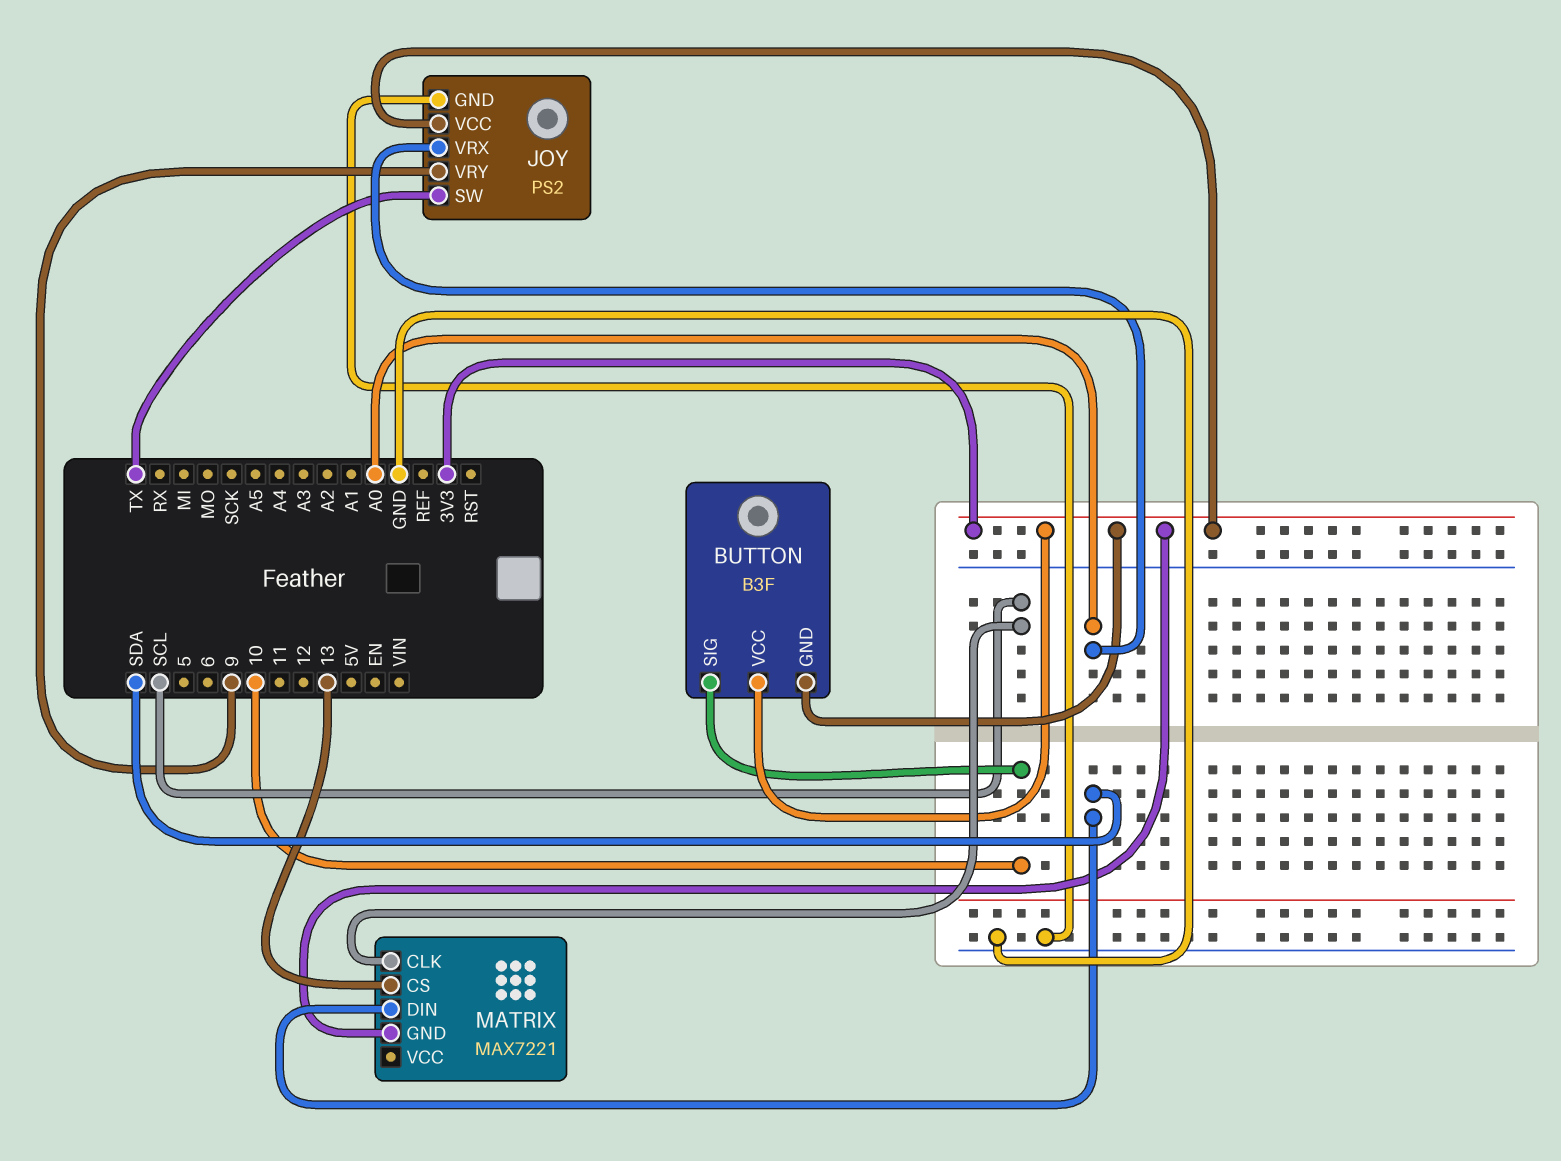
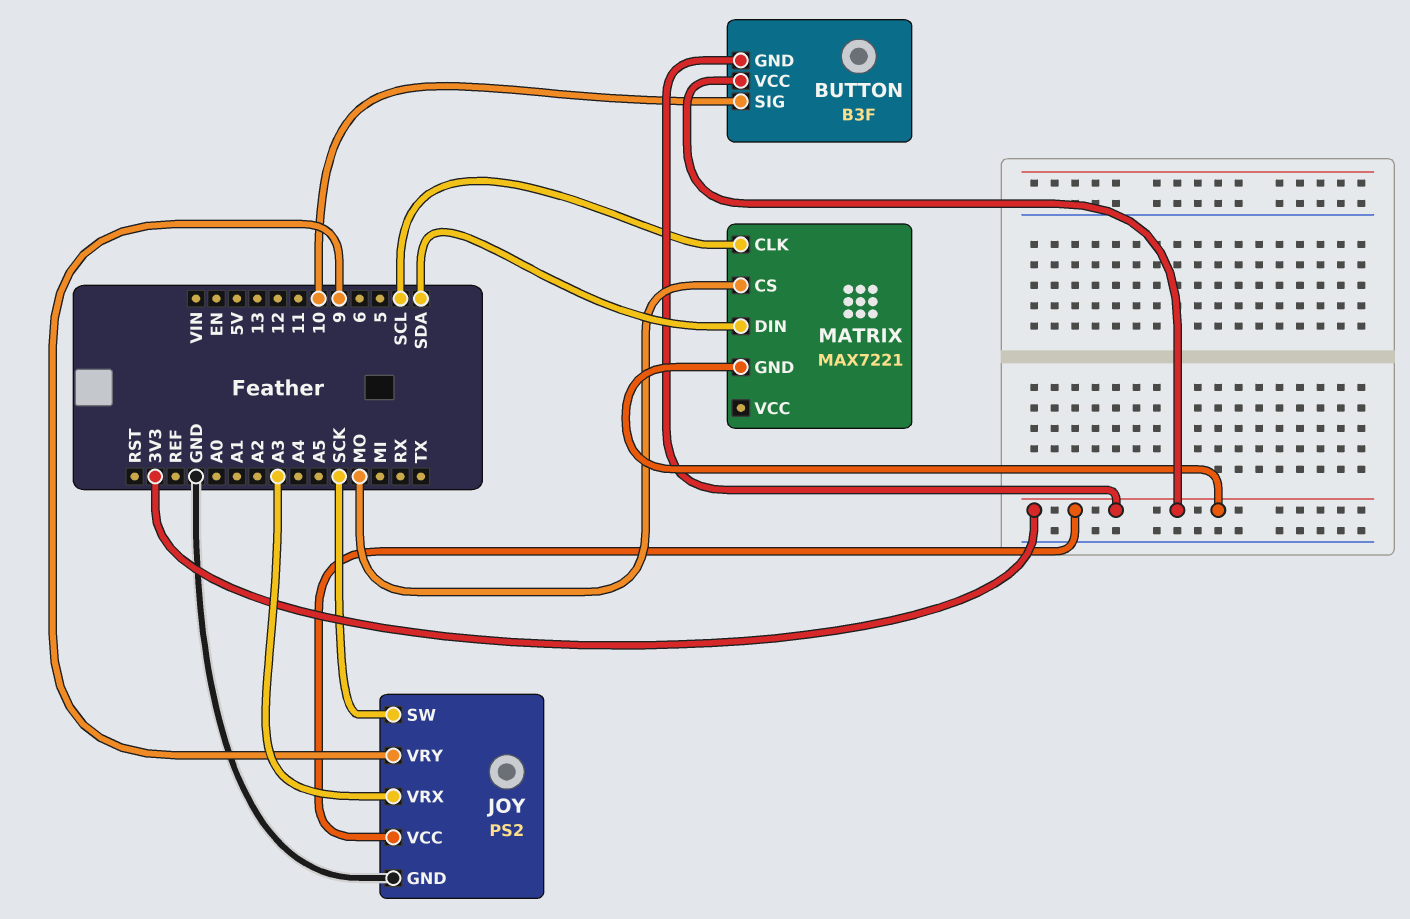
JOY pin SW: TX -> SCK
JOY pin VRX: A0 -> A3
MATRIX pin CS: 13 -> MO

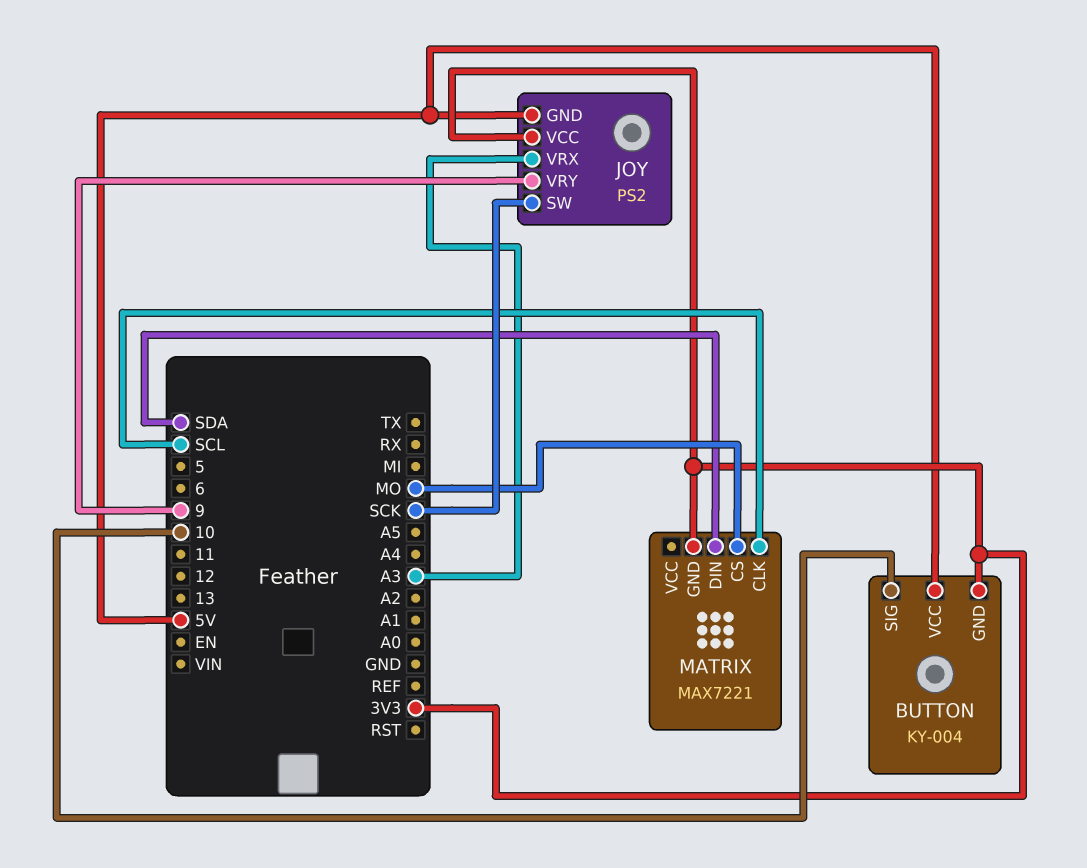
BUTTON: B3F -> KY-004
BUTTON pin VCC: 3V3 -> 5V
JOY pin GND: GND -> 5V

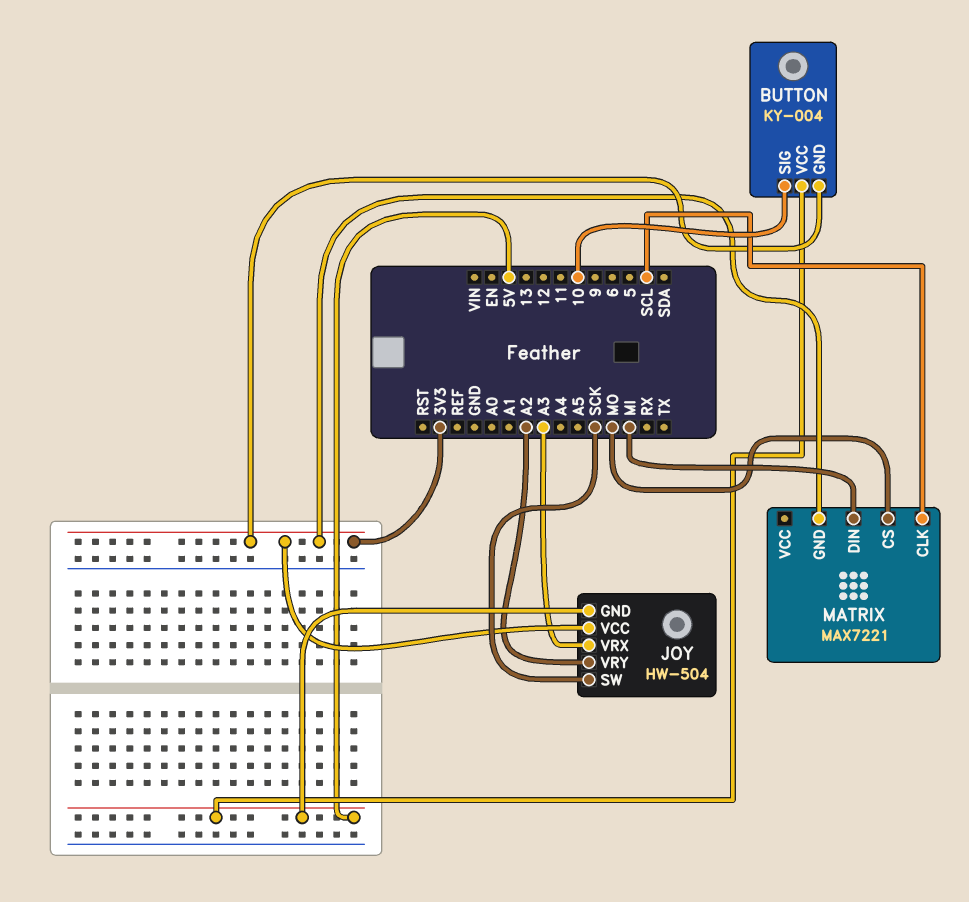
JOY: PS2 -> HW-504
JOY pin VRY: 9 -> A2
MATRIX pin DIN: SDA -> MI

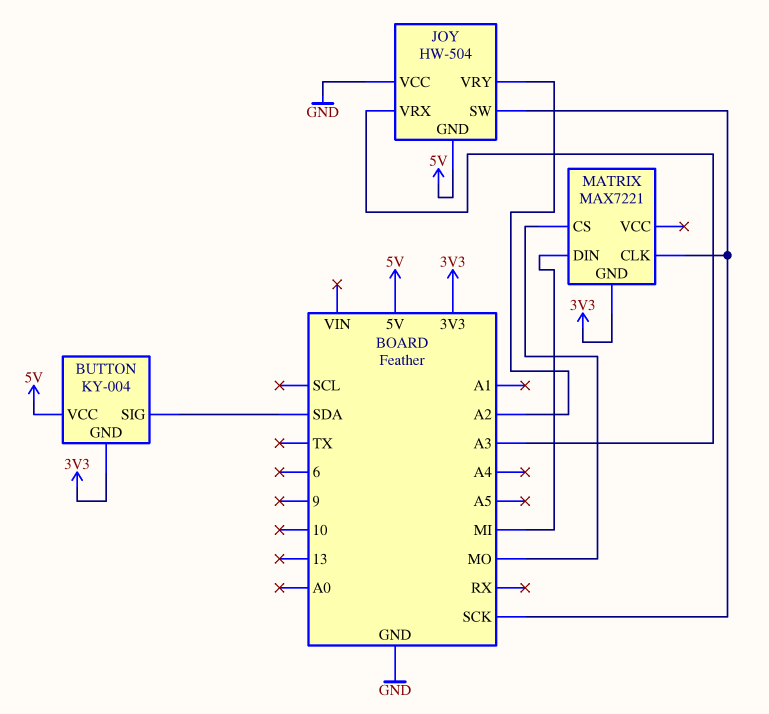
BUTTON pin SIG: 10 -> SDA
JOY pin VCC: 3V3 -> GND
MATRIX pin CLK: SCL -> SCK

